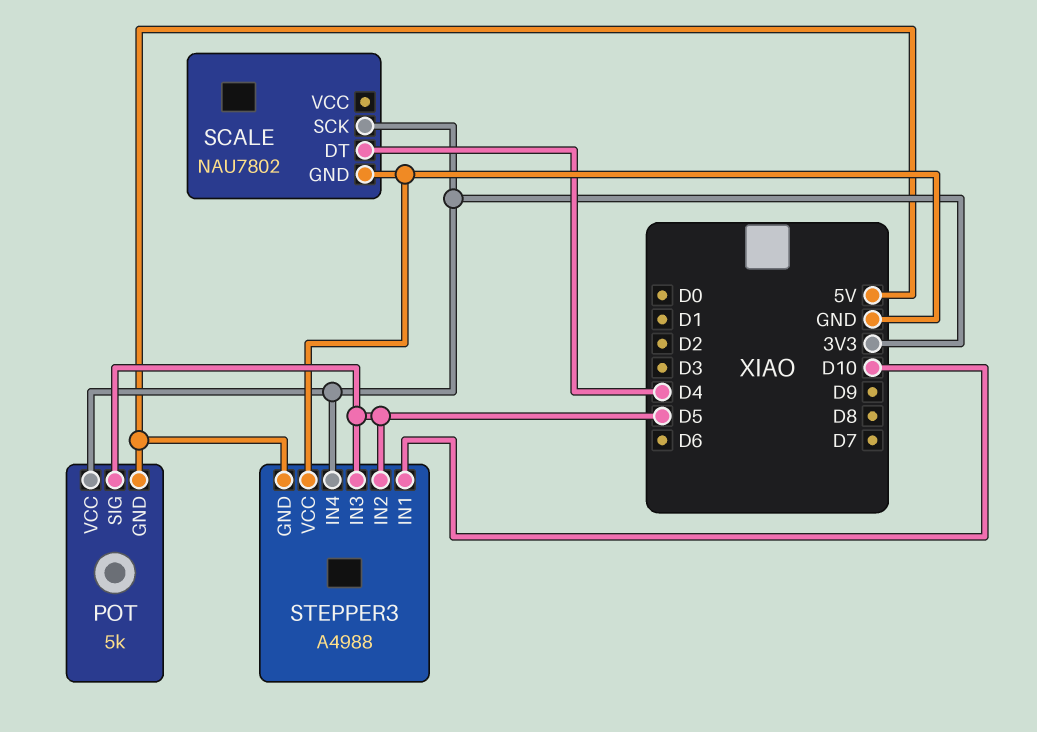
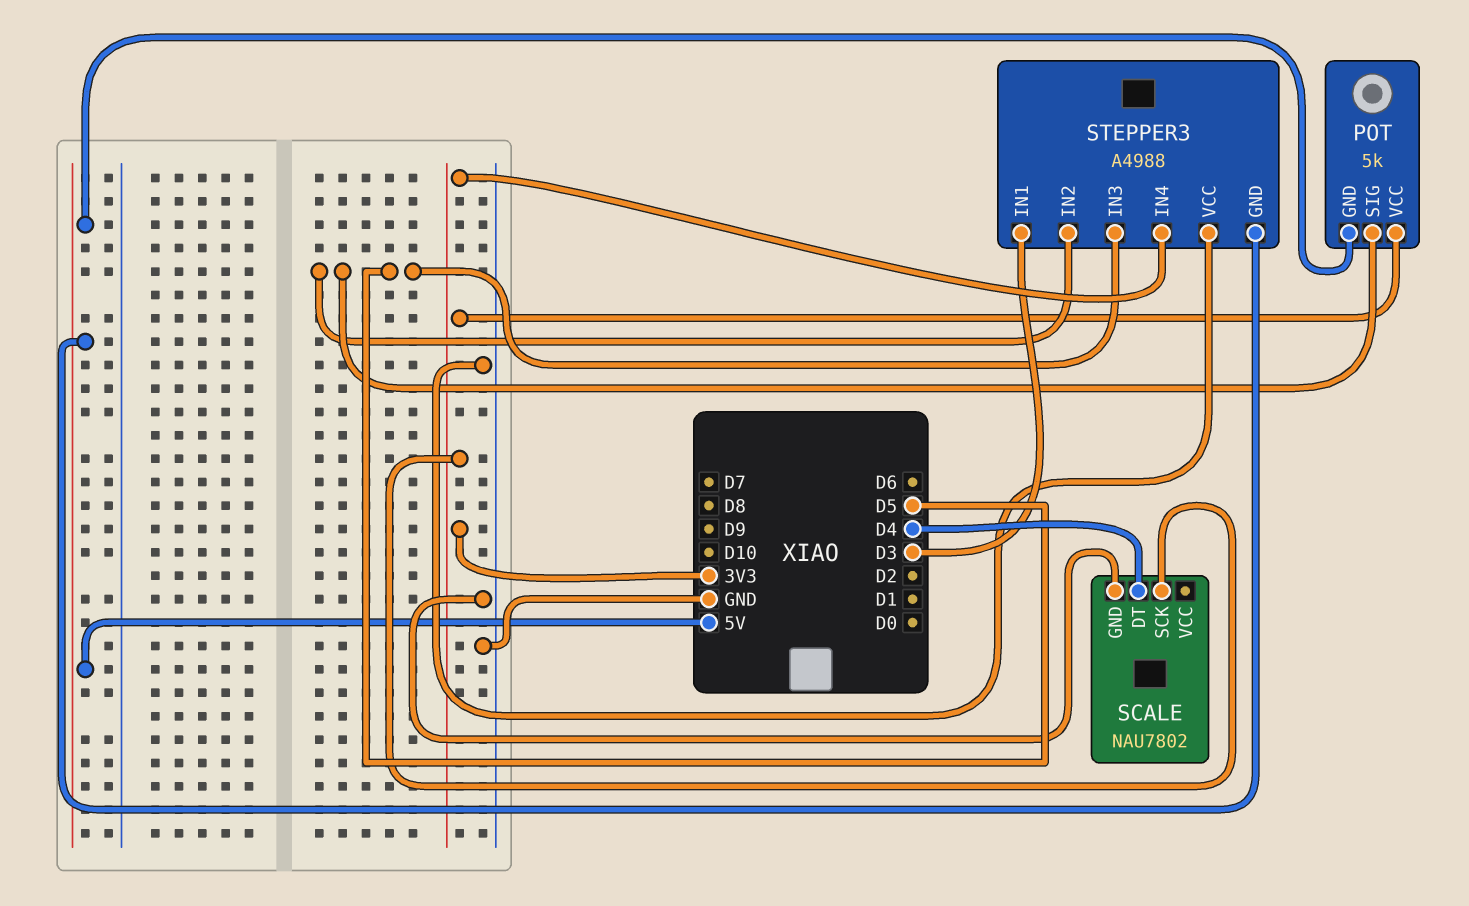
STEPPER3 pin IN1: D10 -> D3

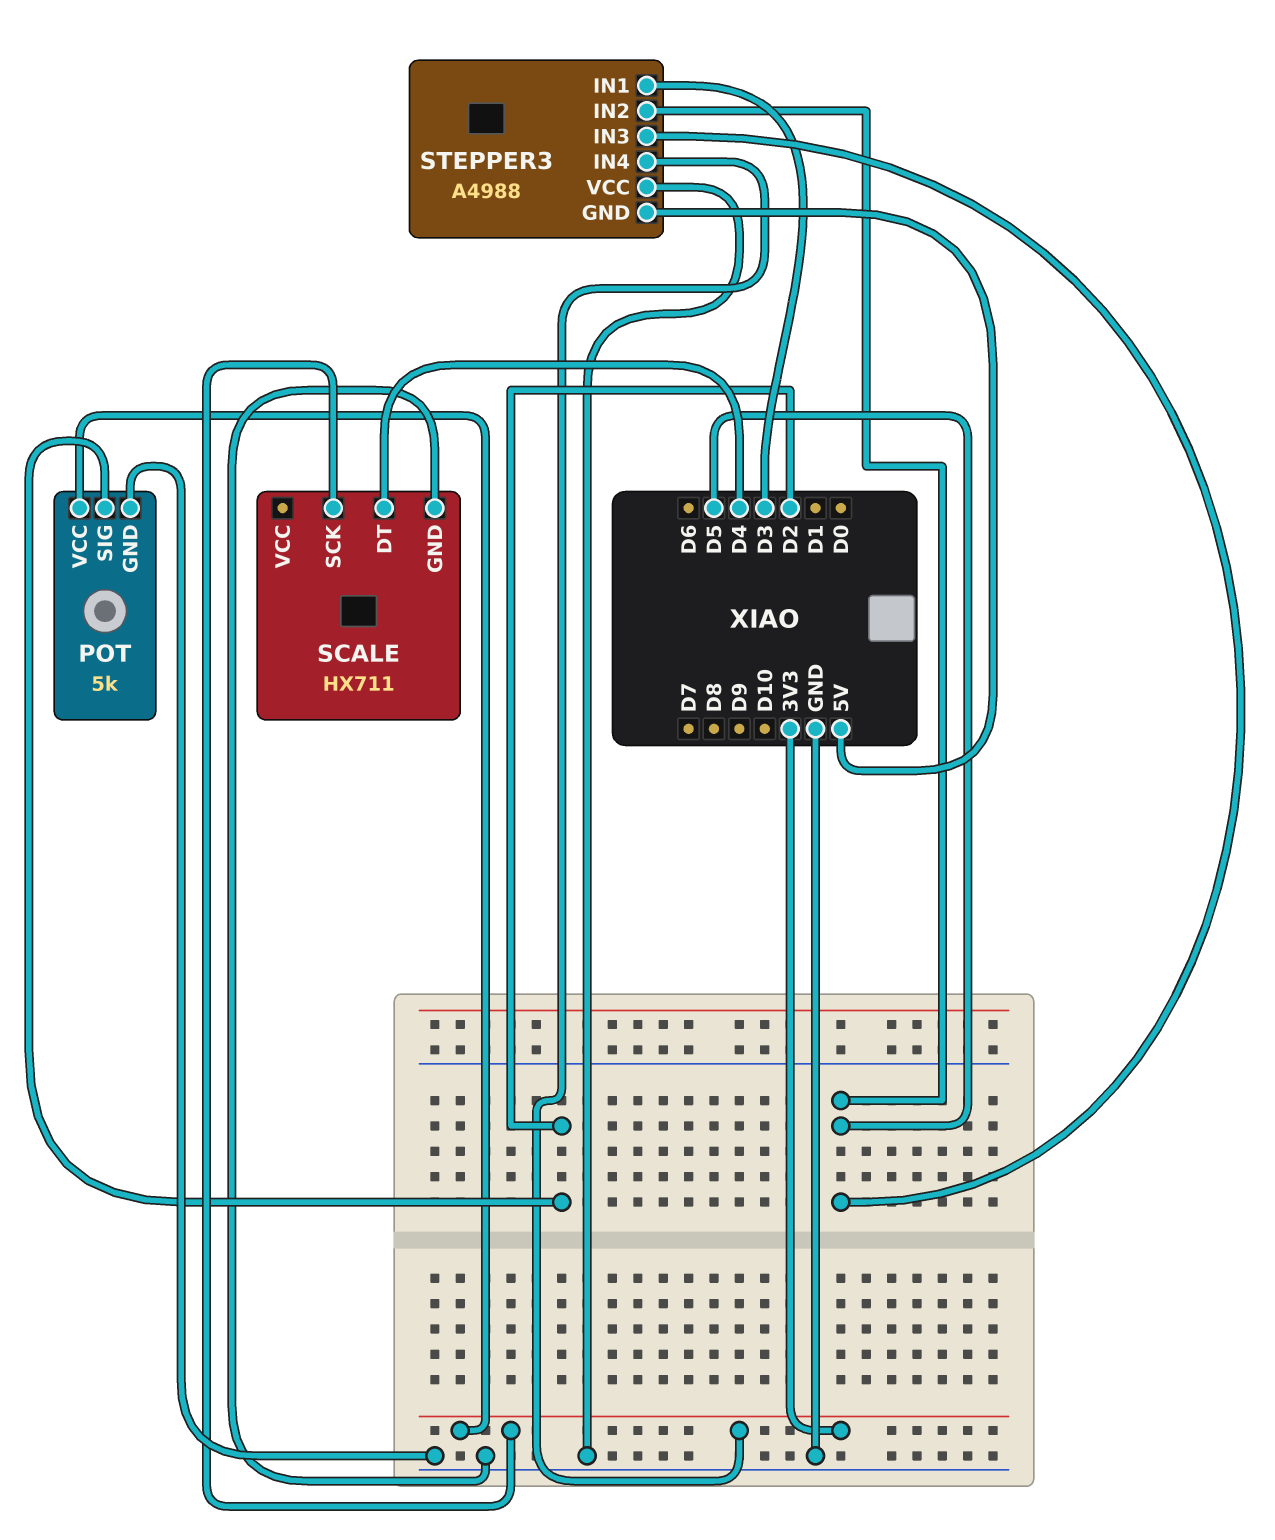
POT pin GND: 5V -> GND
POT pin SIG: D5 -> D2
SCALE: NAU7802 -> HX711

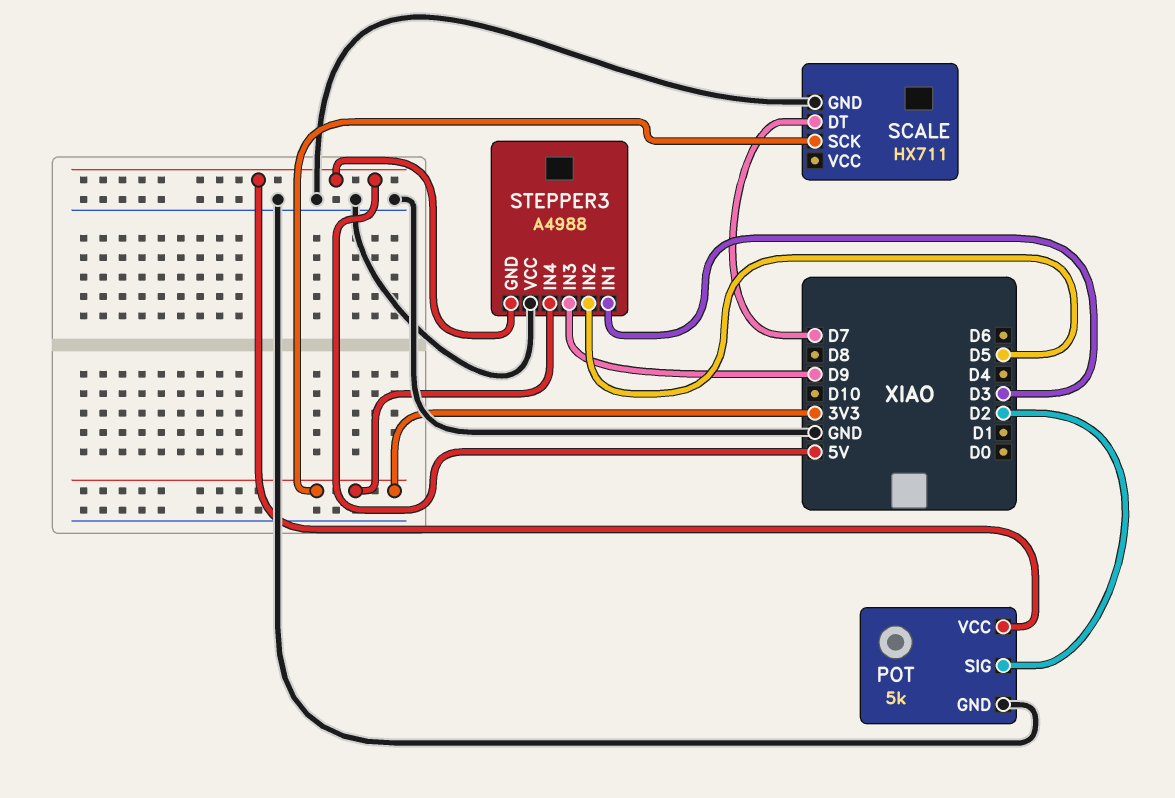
POT pin VCC: 3V3 -> 5V
SCALE pin DT: D4 -> D7
STEPPER3 pin IN3: D5 -> D9

